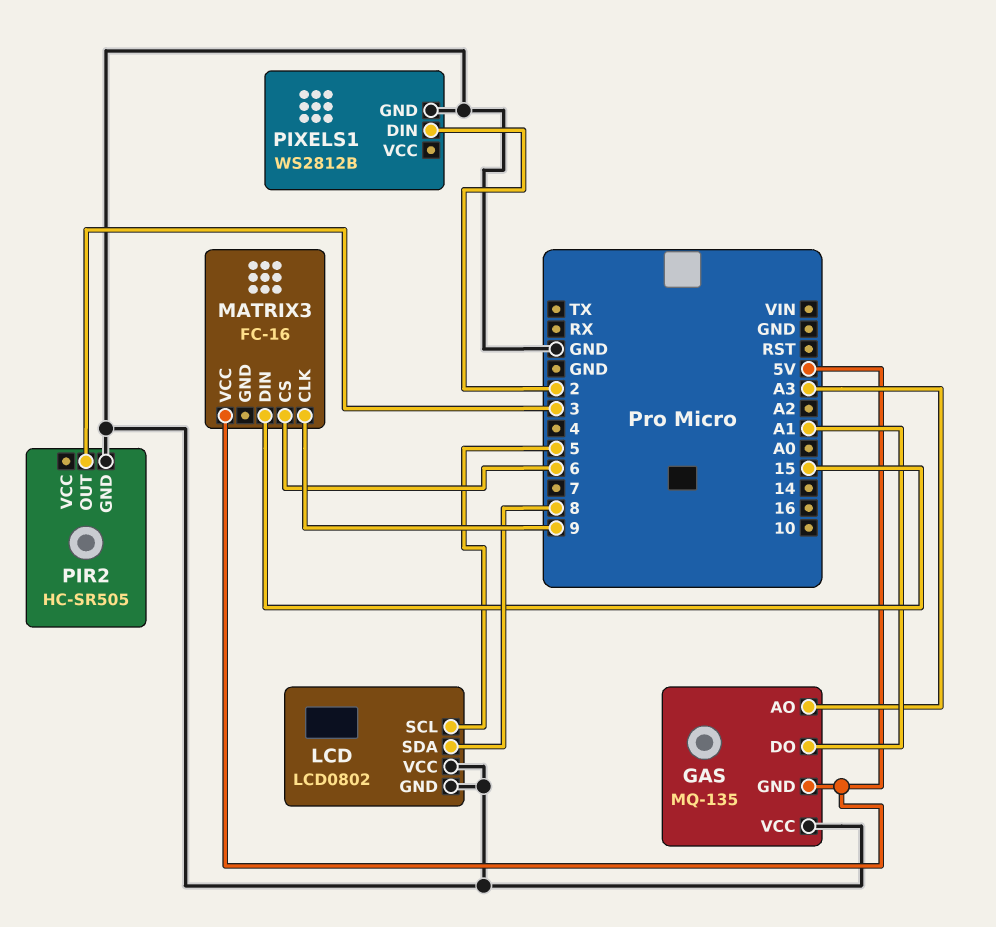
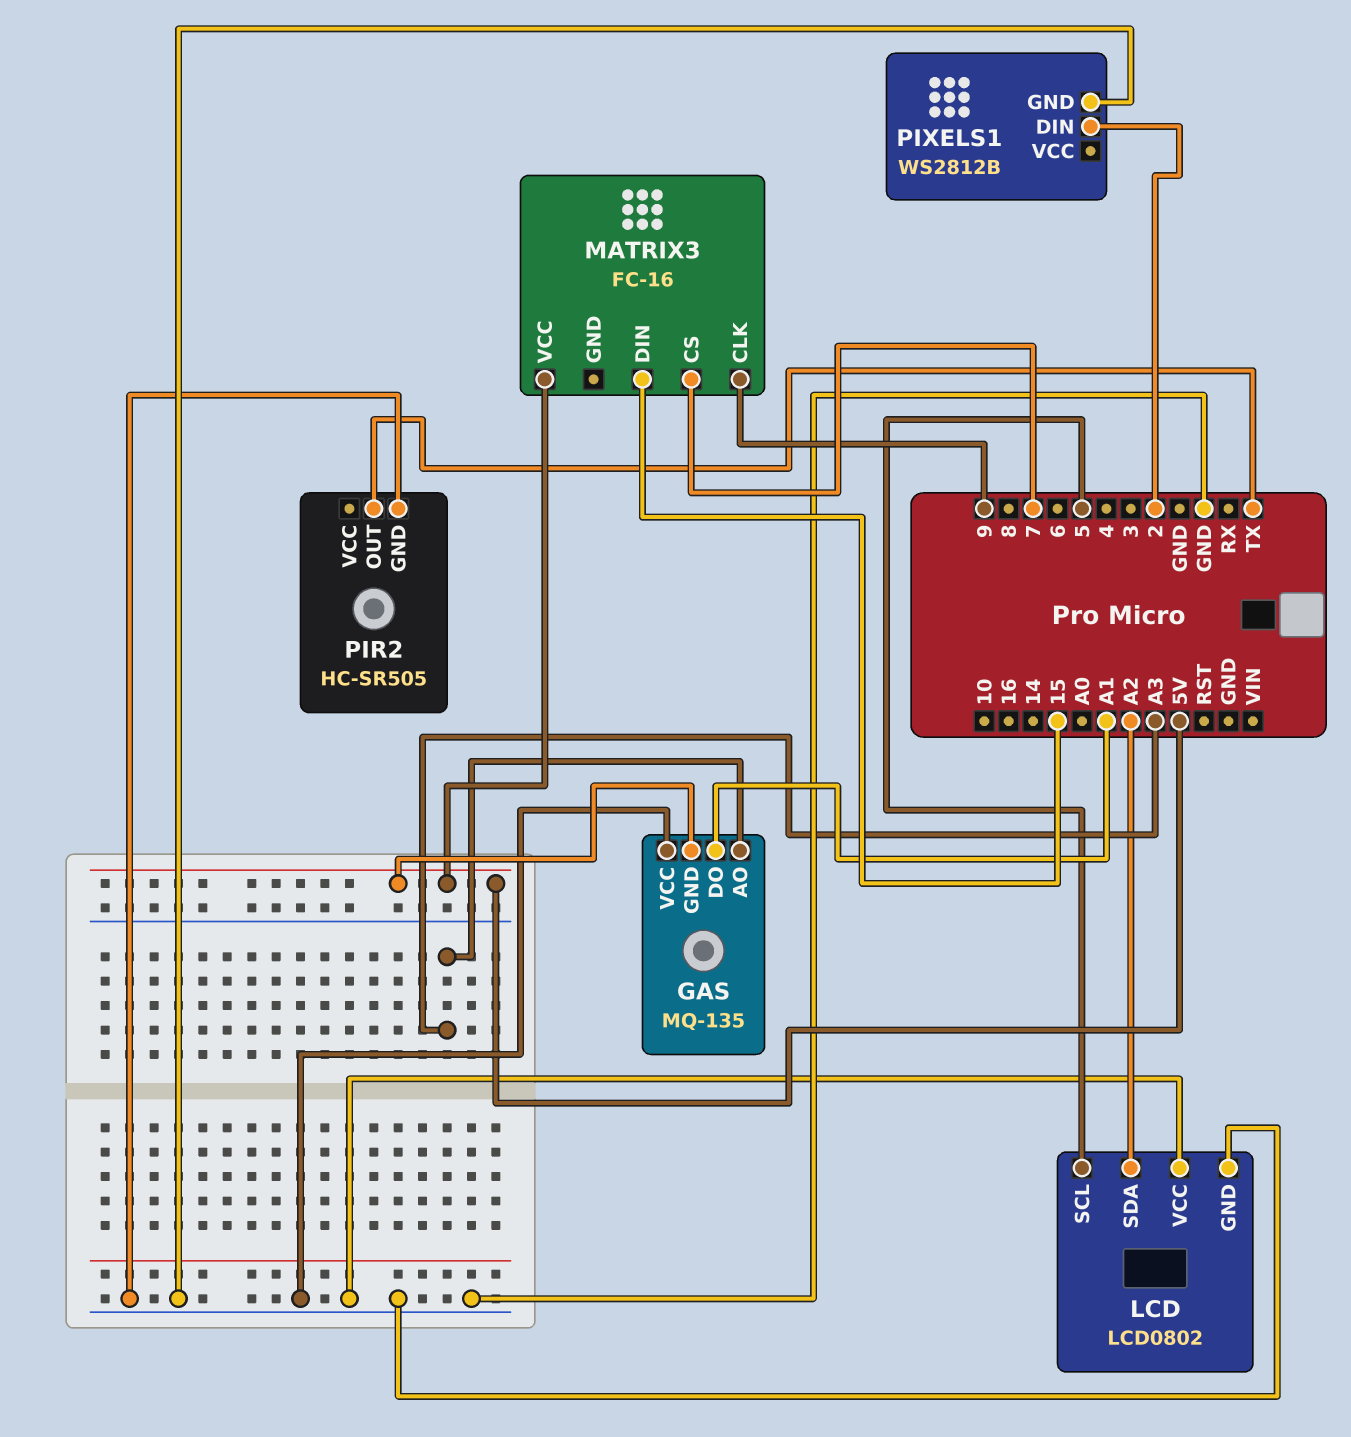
LCD pin SDA: 8 -> A2
MATRIX3 pin CS: 6 -> 7
PIR2 pin OUT: 3 -> TX

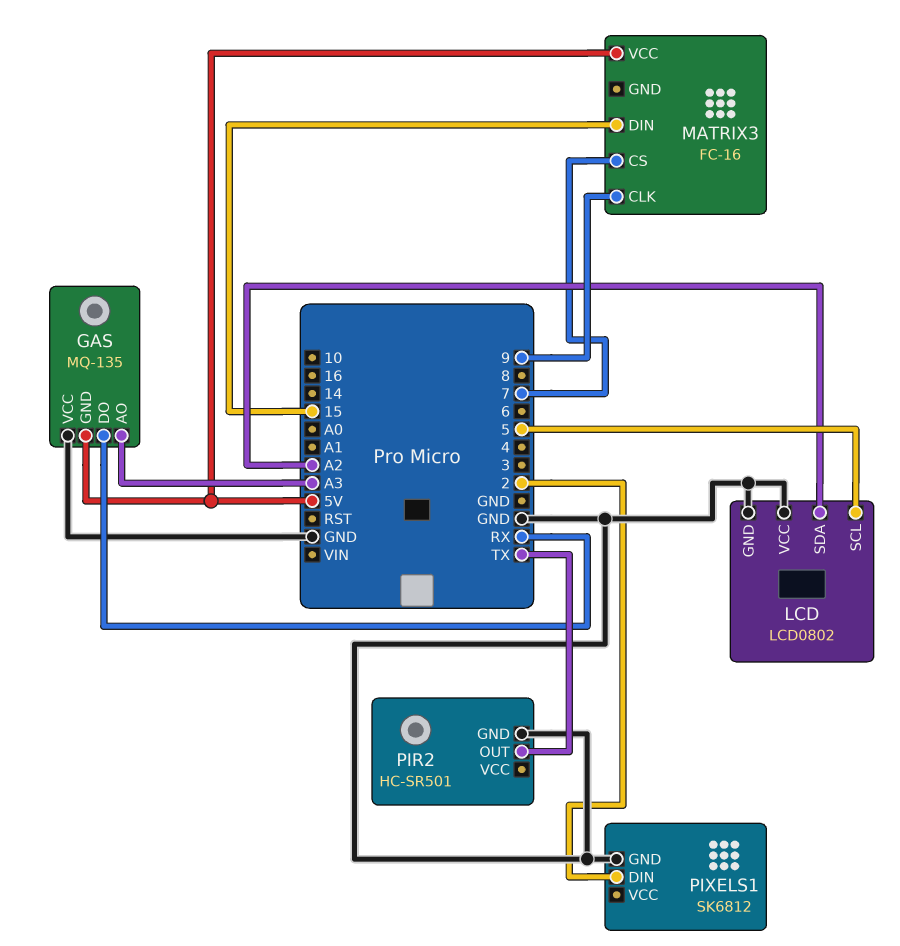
GAS pin DO: A1 -> RX
PIR2: HC-SR505 -> HC-SR501
PIXELS1: WS2812B -> SK6812

